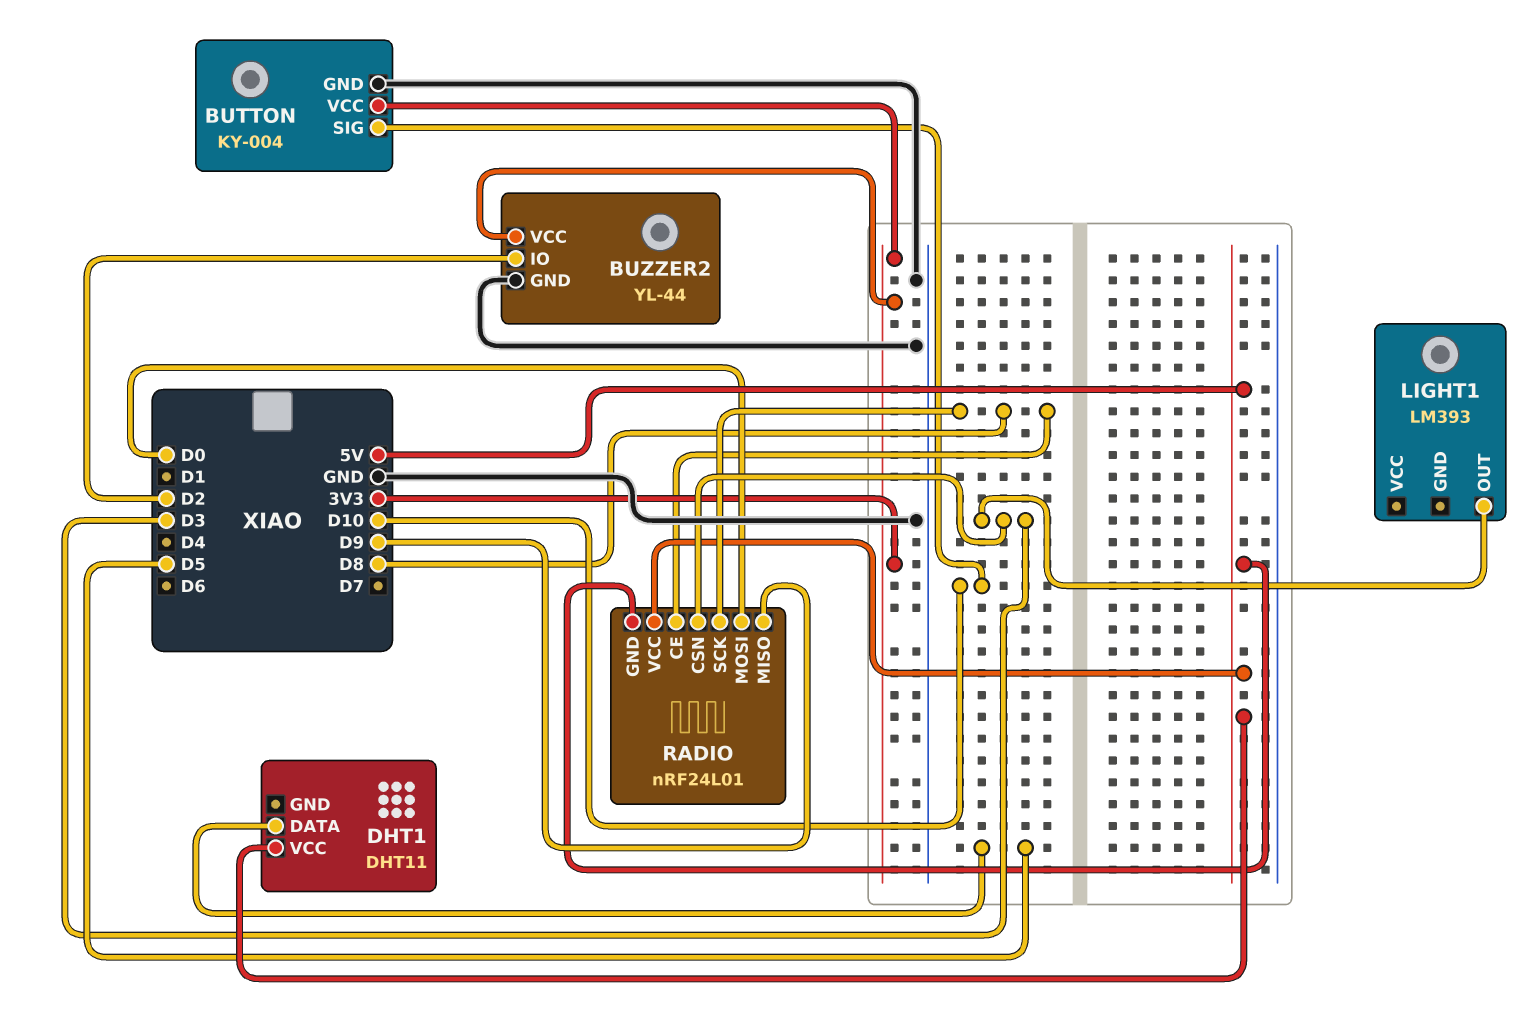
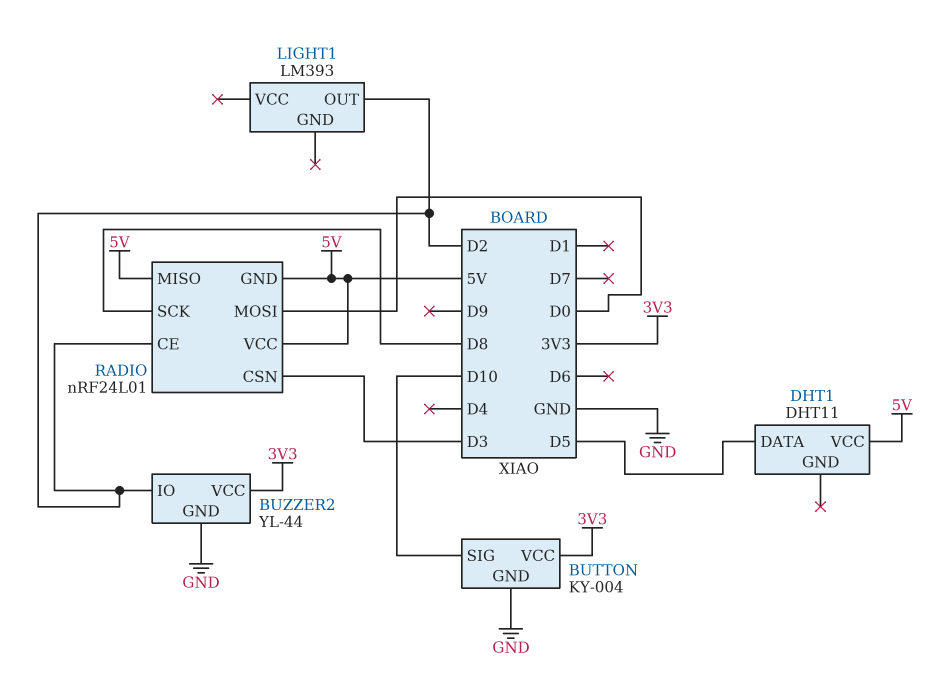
LIGHT1 pin OUT: D3 -> D2
RADIO pin CE: D8 -> D2
RADIO pin MISO: D9 -> 5V

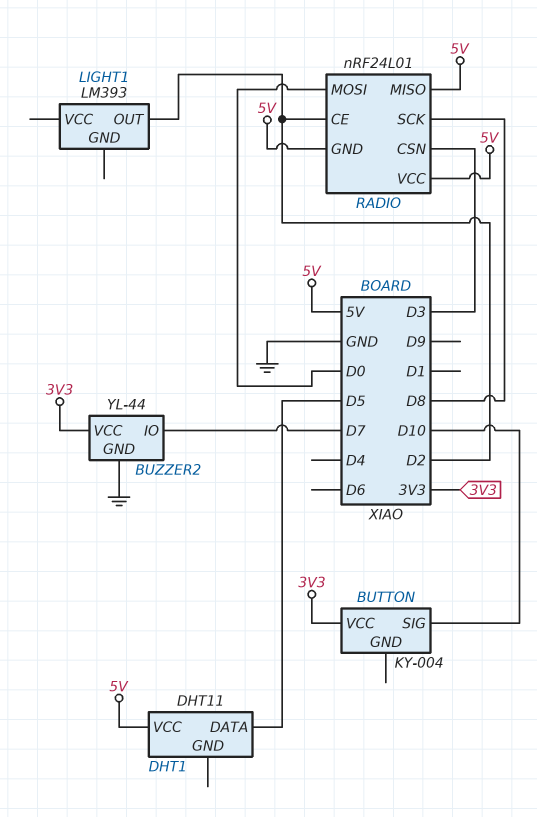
BUTTON pin GND: GND -> none
BUZZER2 pin IO: D2 -> D7

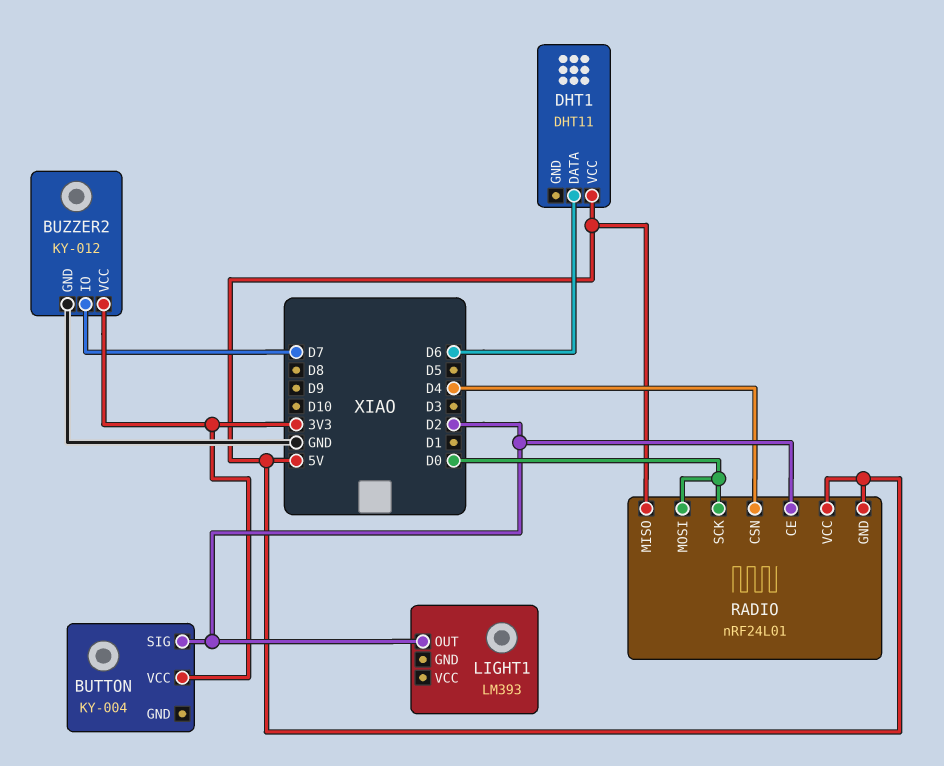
BUTTON pin SIG: D10 -> D2
BUZZER2: YL-44 -> KY-012
DHT1 pin DATA: D5 -> D6
RADIO pin CSN: D3 -> D4
RADIO pin SCK: D8 -> D0

